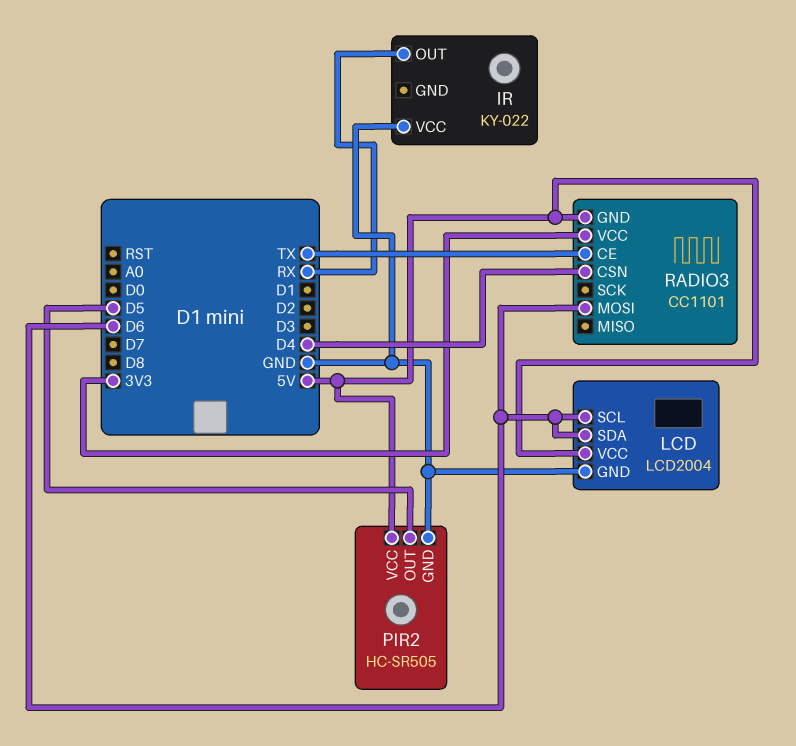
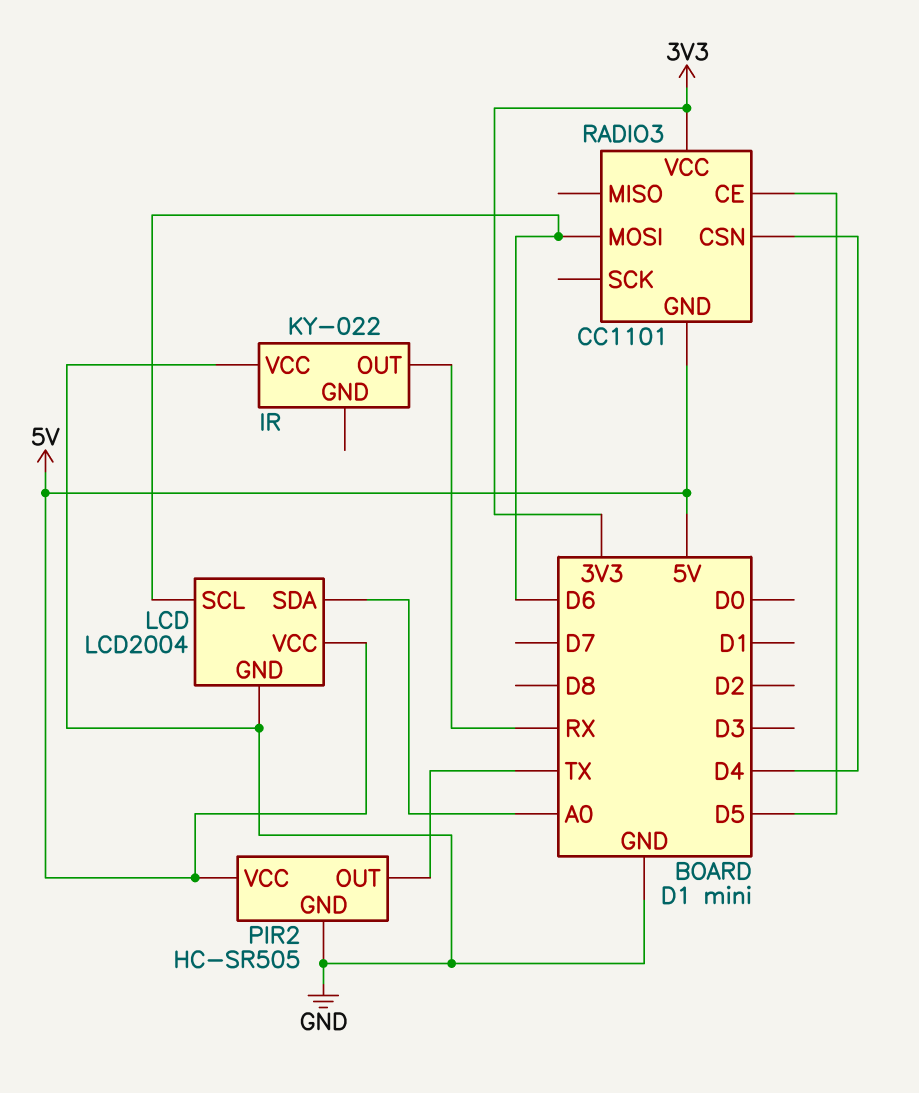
LCD pin SDA: D6 -> A0
PIR2 pin OUT: D5 -> TX
RADIO3 pin CE: TX -> D5

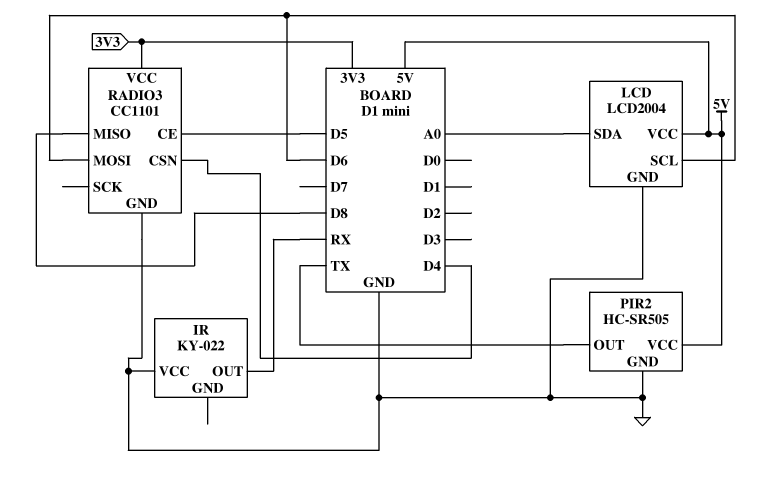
RADIO3 pin GND: 5V -> GND
RADIO3 pin MISO: none -> D8

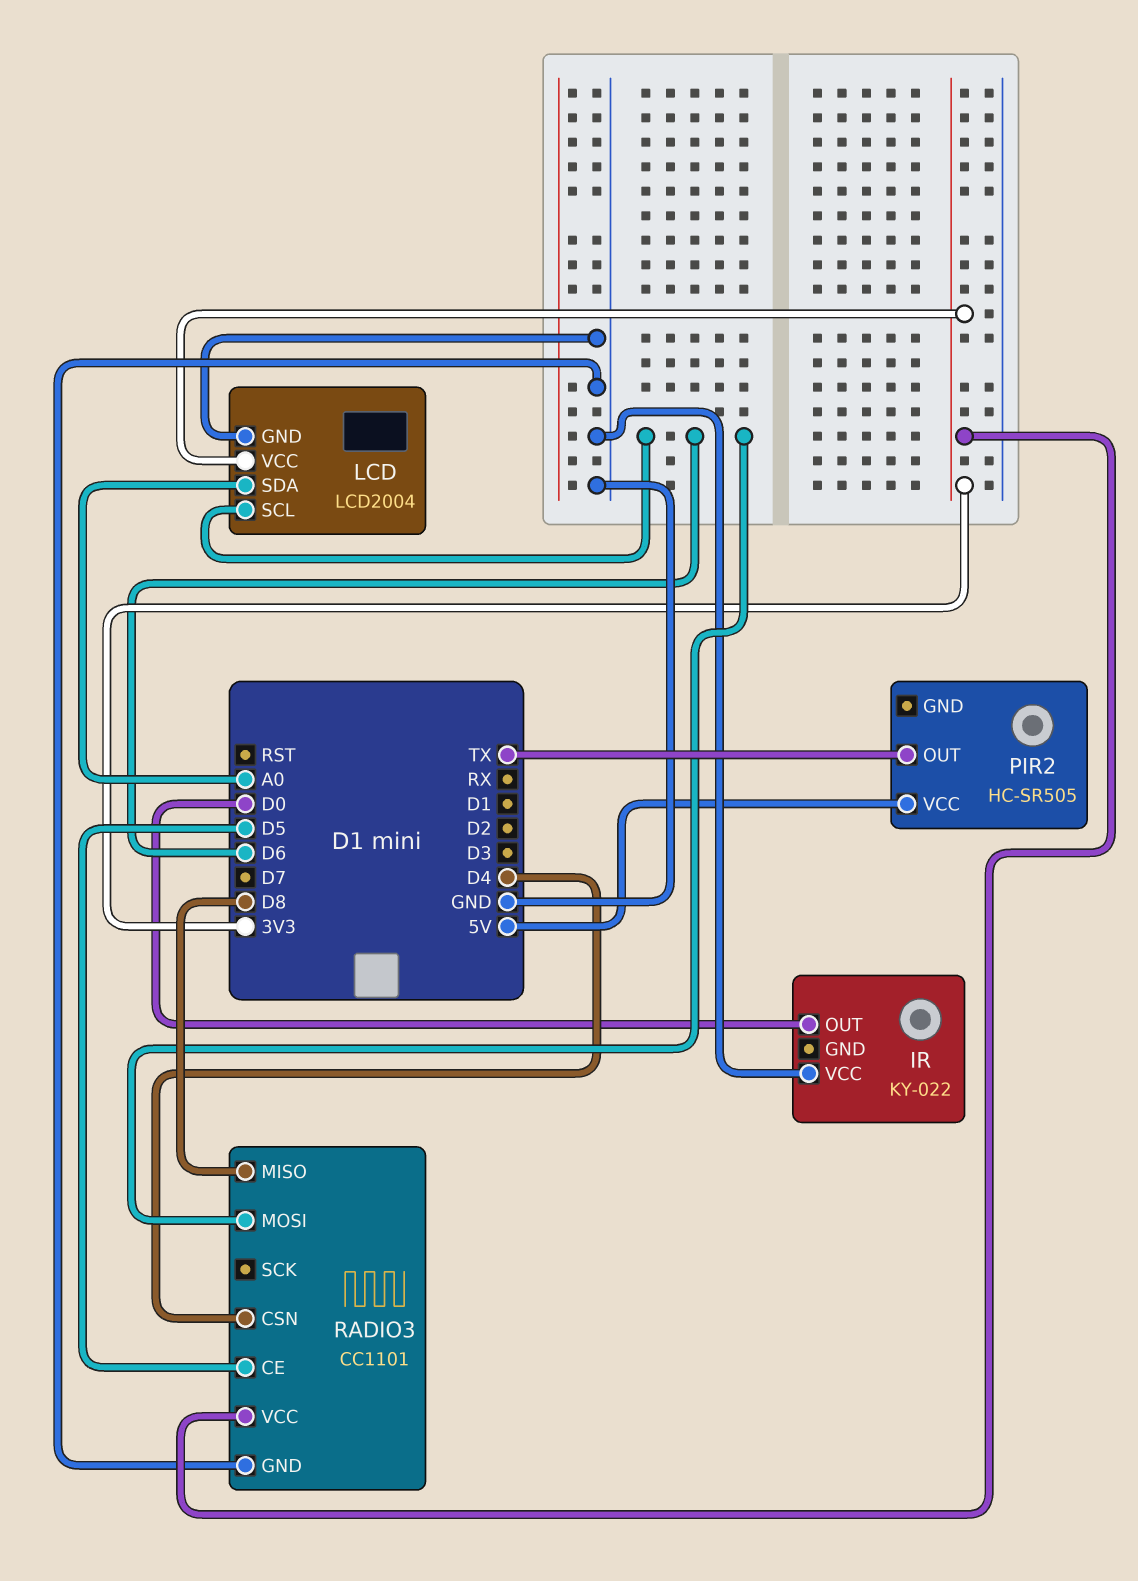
IR pin OUT: RX -> D0
LCD pin VCC: 5V -> 3V3
PIR2 pin GND: GND -> none

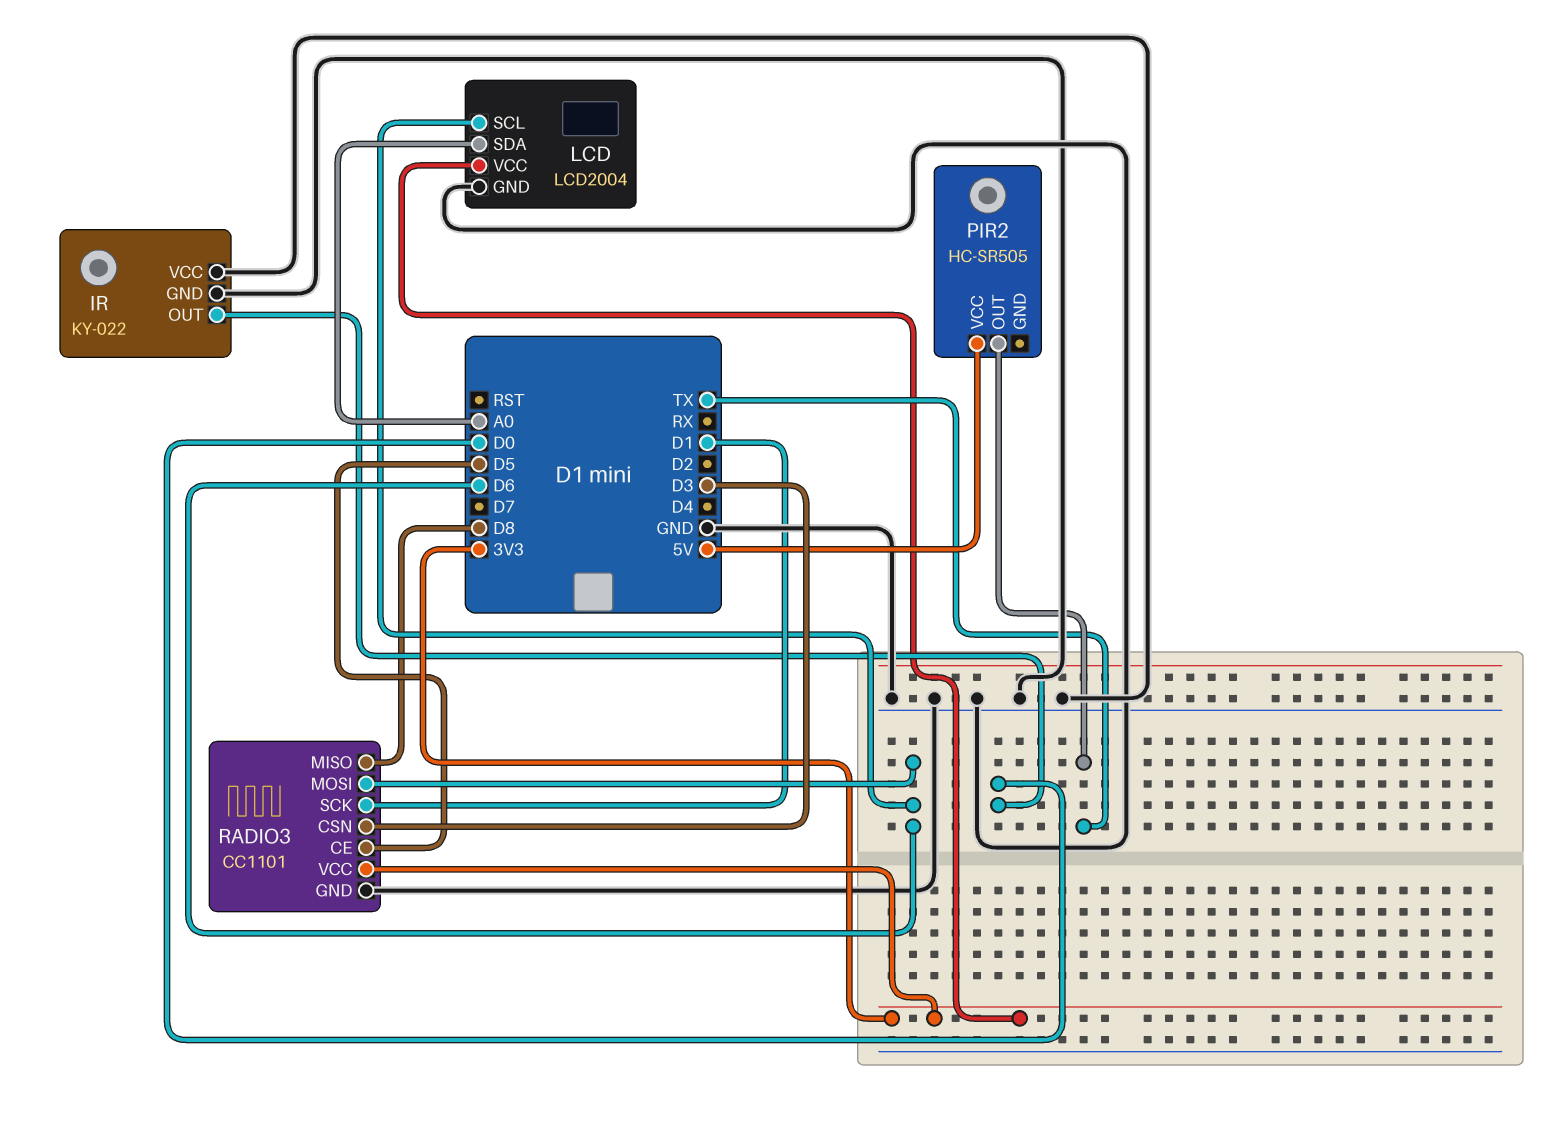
IR pin GND: none -> GND
RADIO3 pin CSN: D4 -> D3
RADIO3 pin SCK: none -> D1

